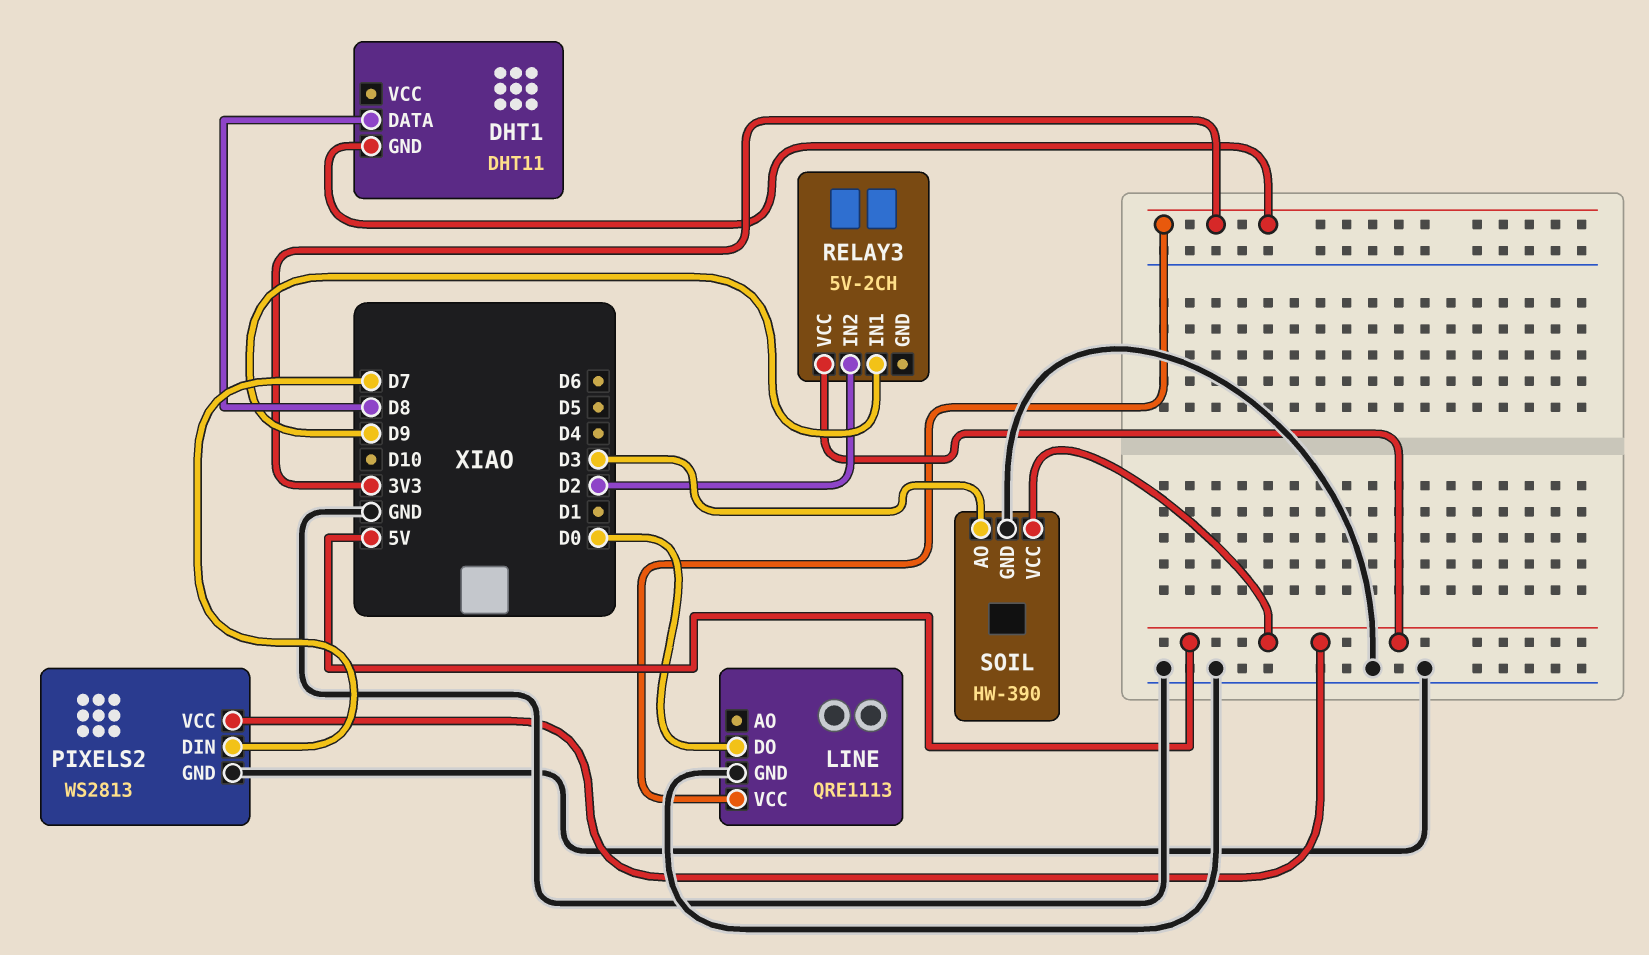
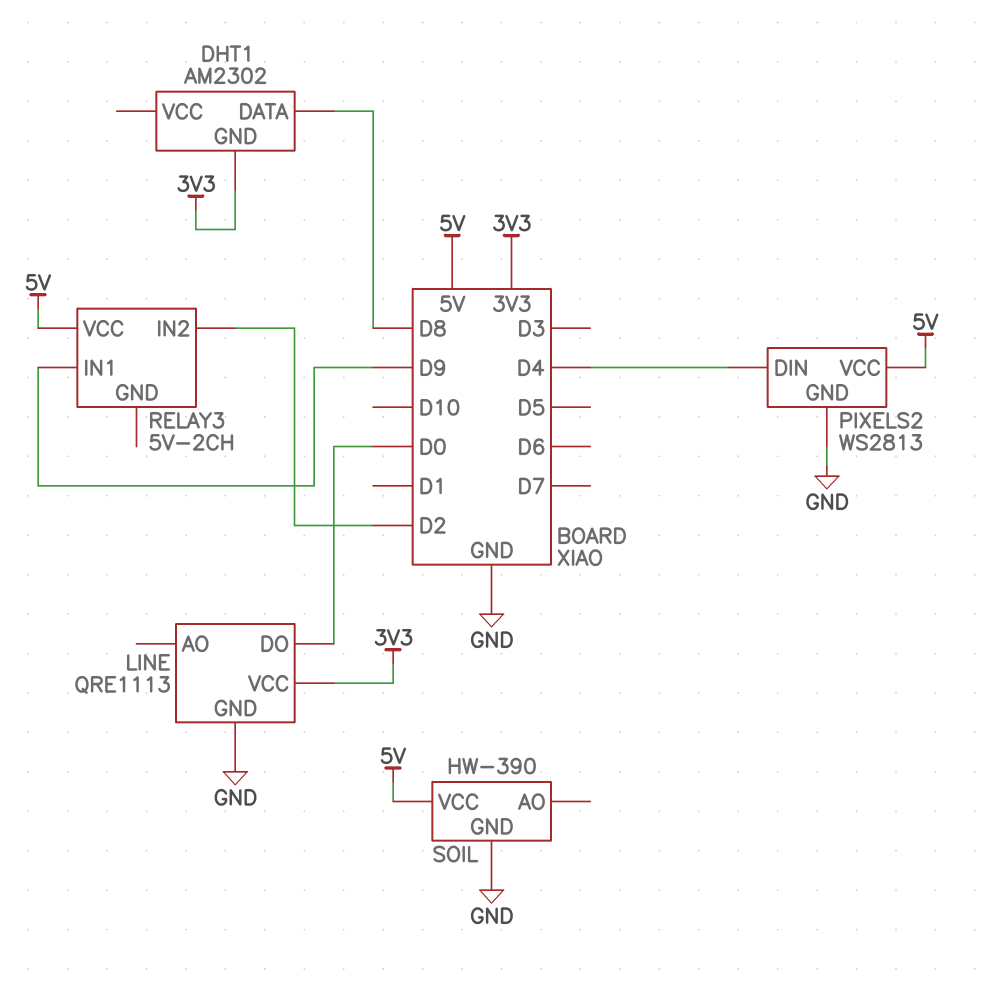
DHT1: DHT11 -> AM2302
PIXELS2 pin DIN: D7 -> D4
SOIL pin AO: D3 -> none

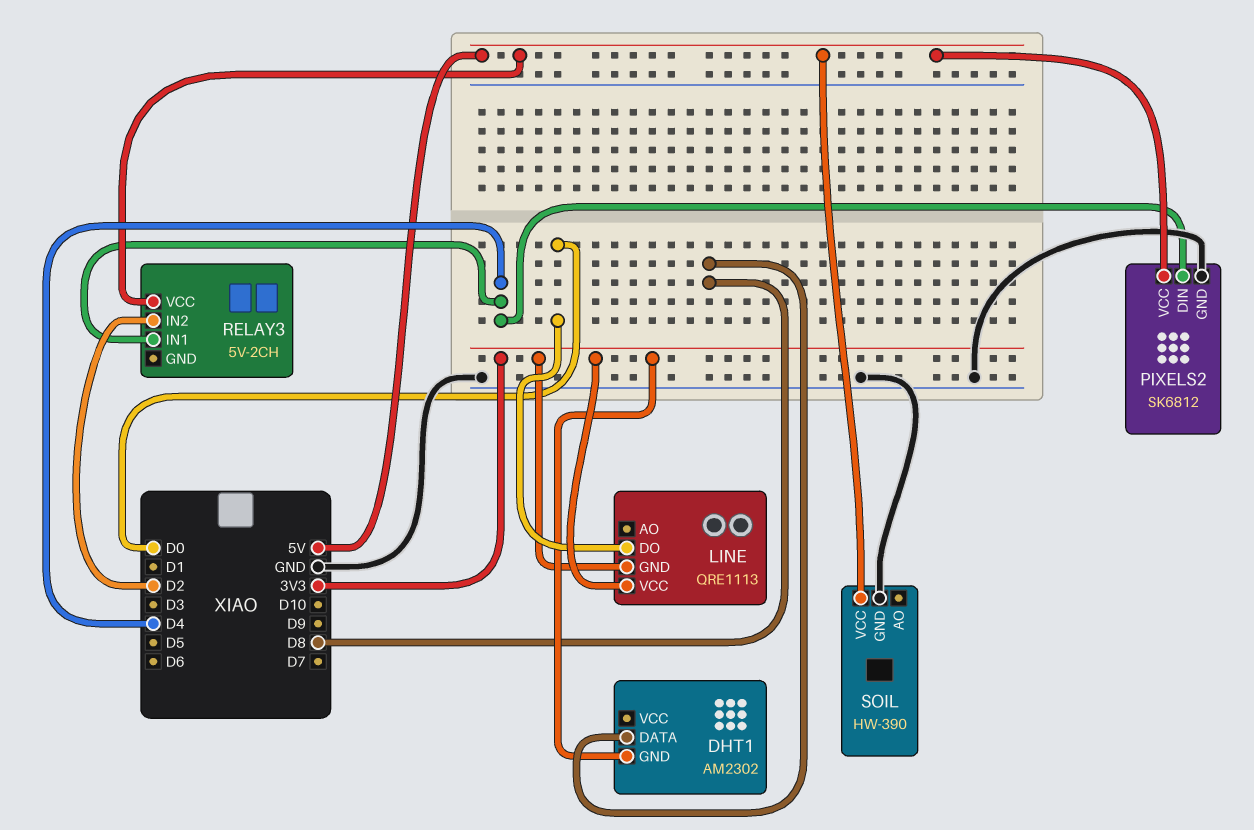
LINE pin GND: GND -> 3V3
PIXELS2: WS2813 -> SK6812
RELAY3 pin IN1: D9 -> D4

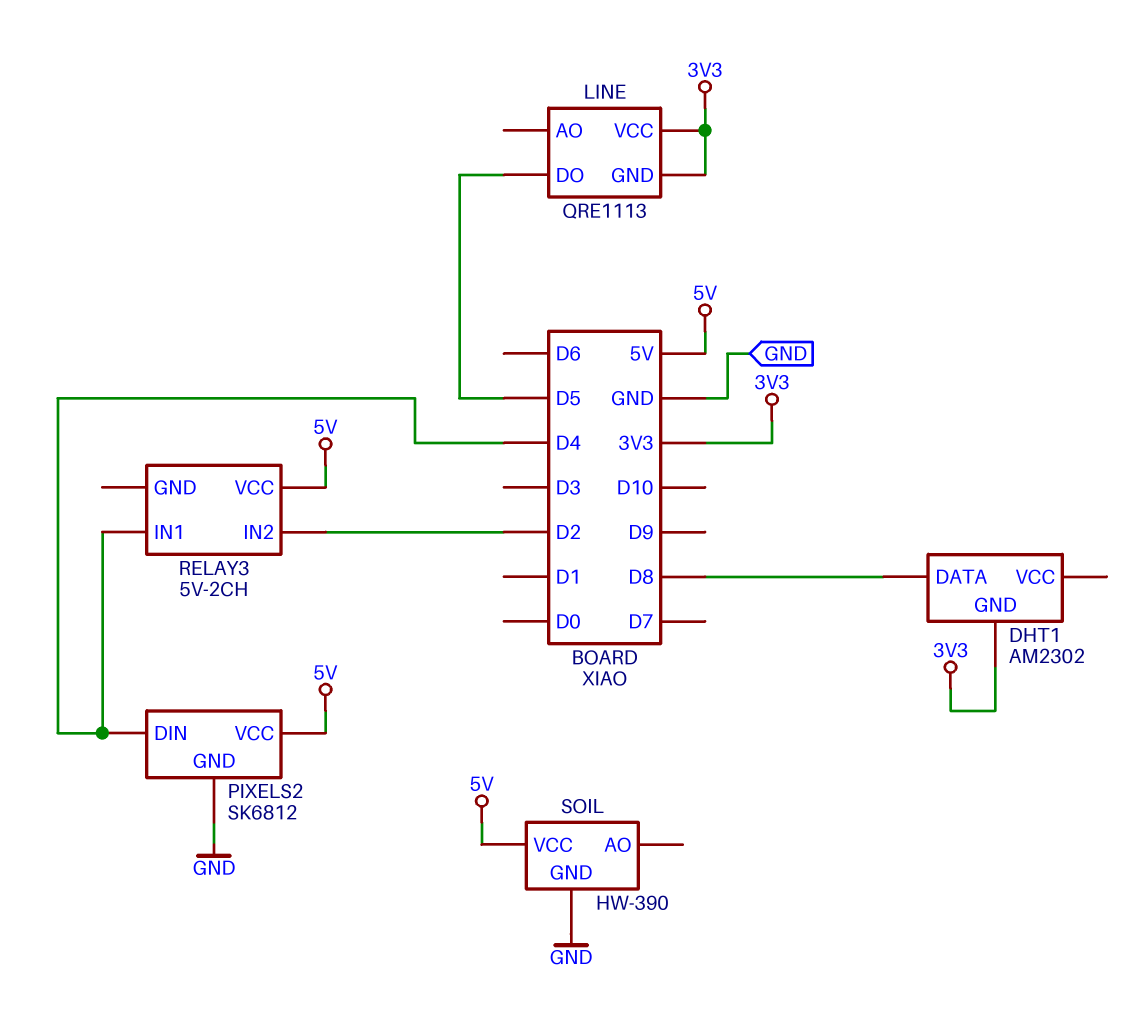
LINE pin DO: D0 -> D5

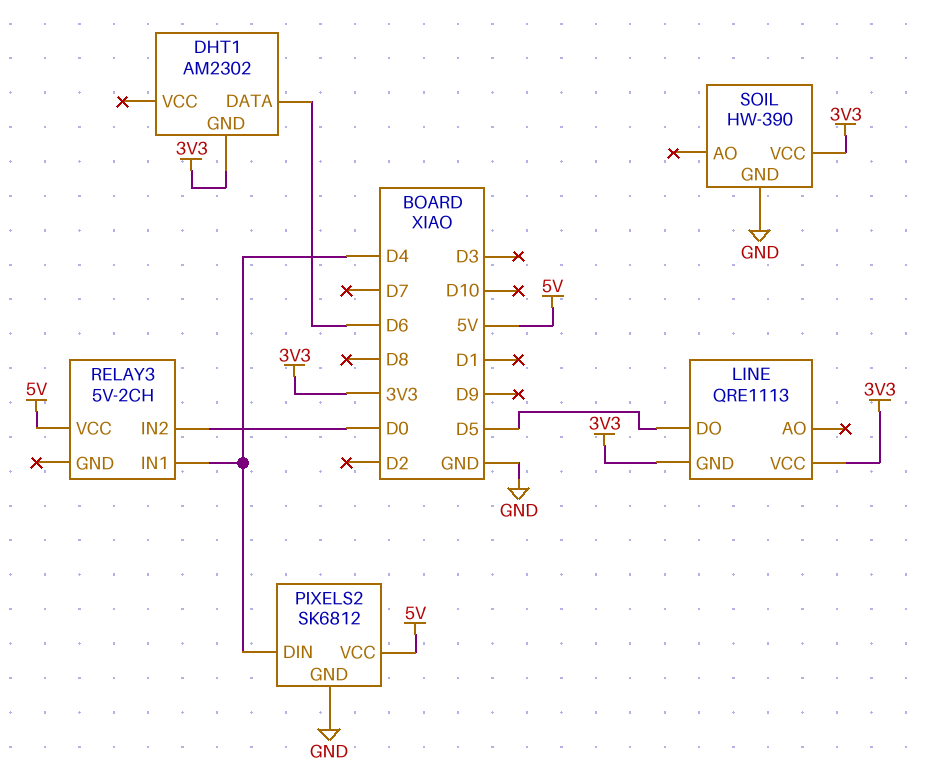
DHT1 pin DATA: D8 -> D6
RELAY3 pin IN2: D2 -> D0
SOIL pin VCC: 5V -> 3V3

